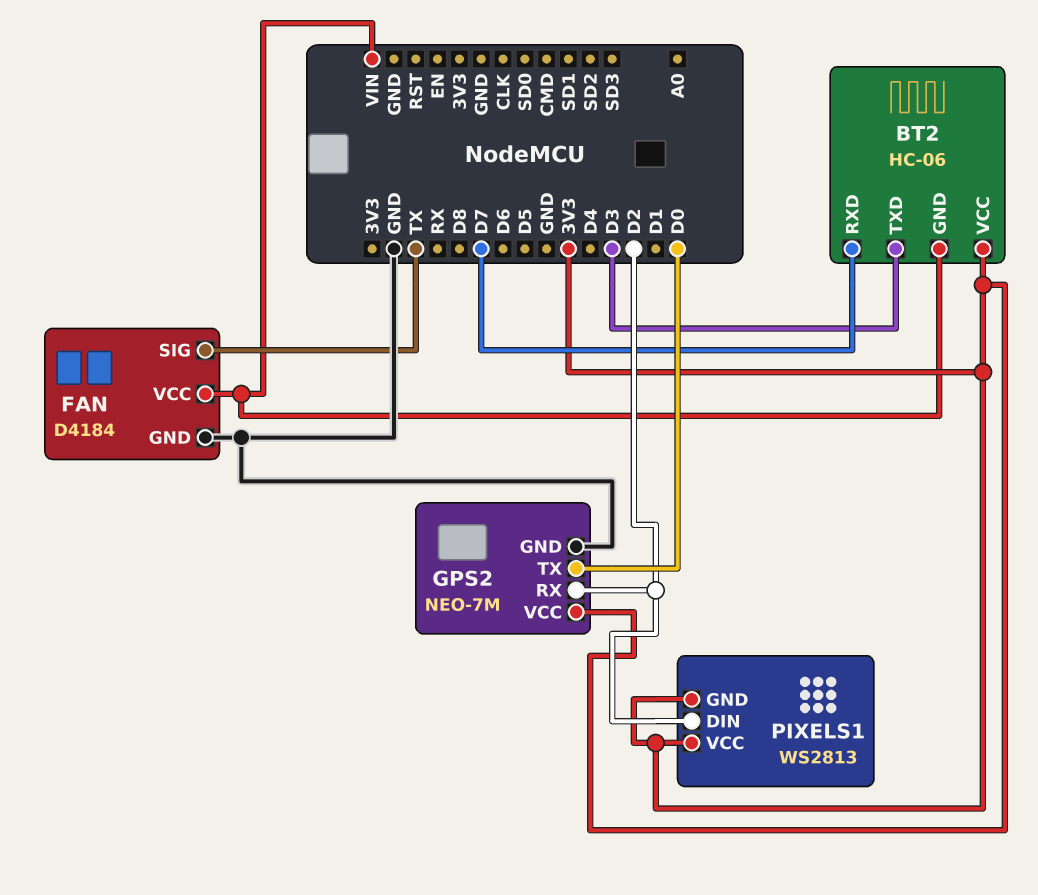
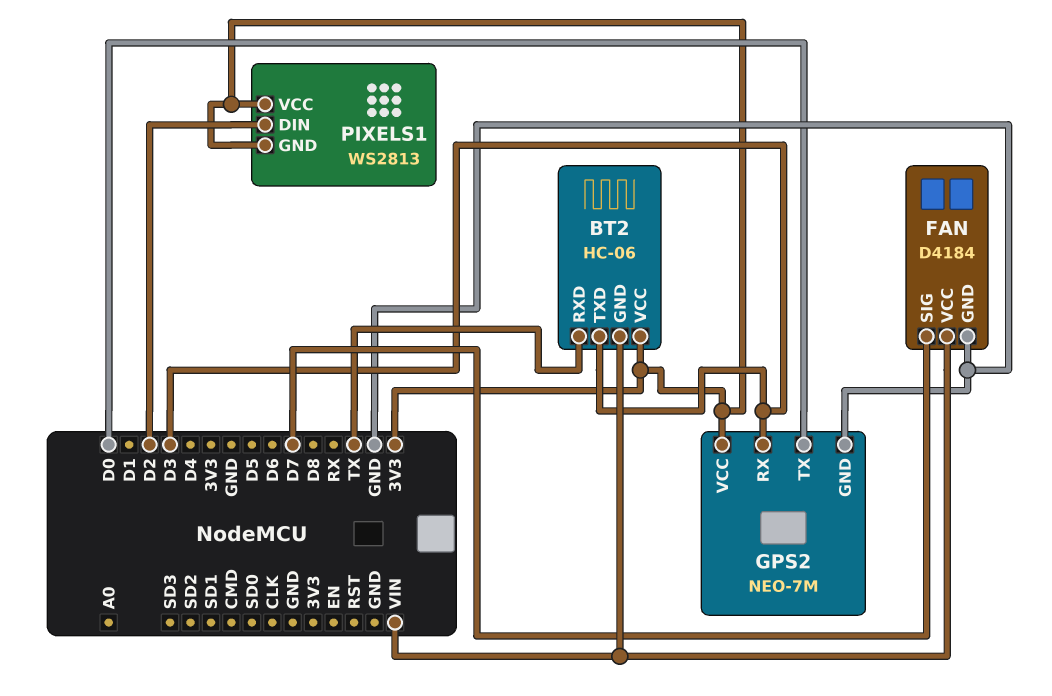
BT2 pin RXD: D7 -> TX
FAN pin SIG: TX -> D7
GPS2 pin RX: D2 -> D3

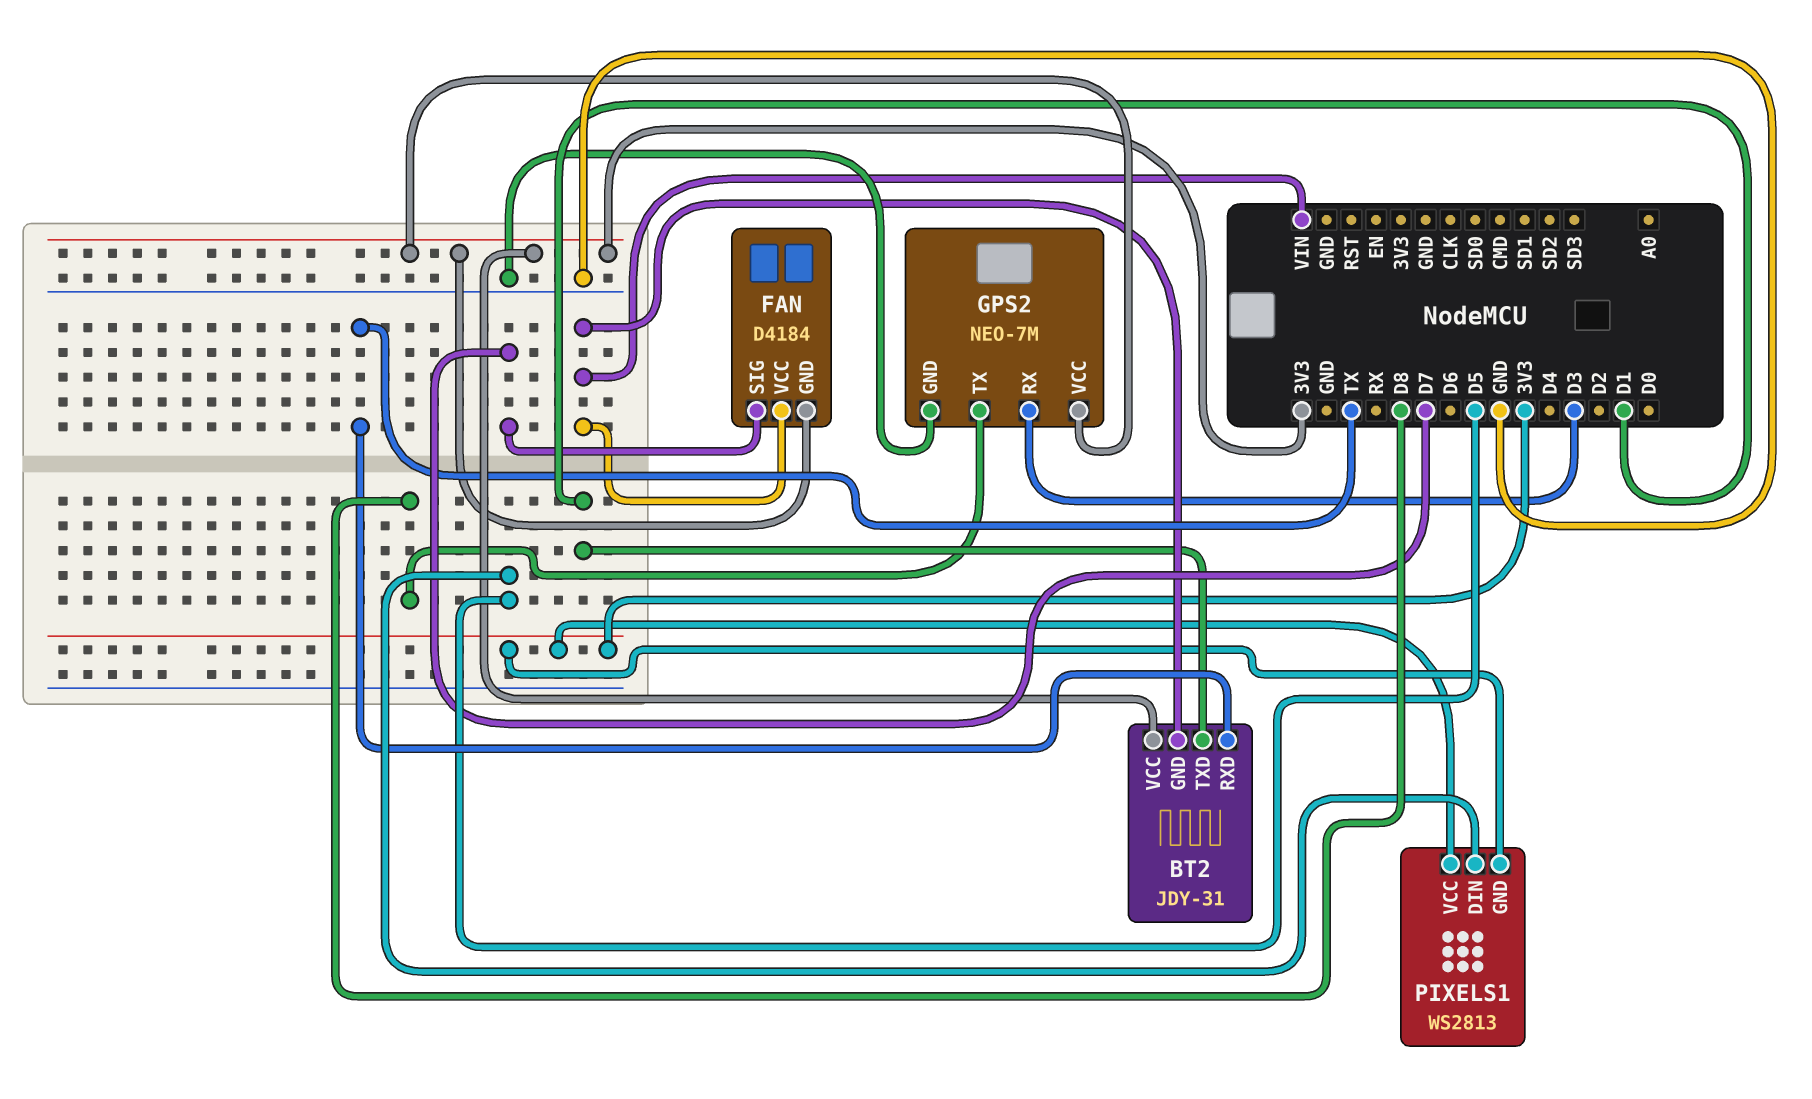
BT2: HC-06 -> JDY-31
BT2 pin TXD: D3 -> D1
FAN pin GND: GND -> 3V3
GPS2 pin TX: D0 -> D8
PIXELS1 pin DIN: D2 -> D5

